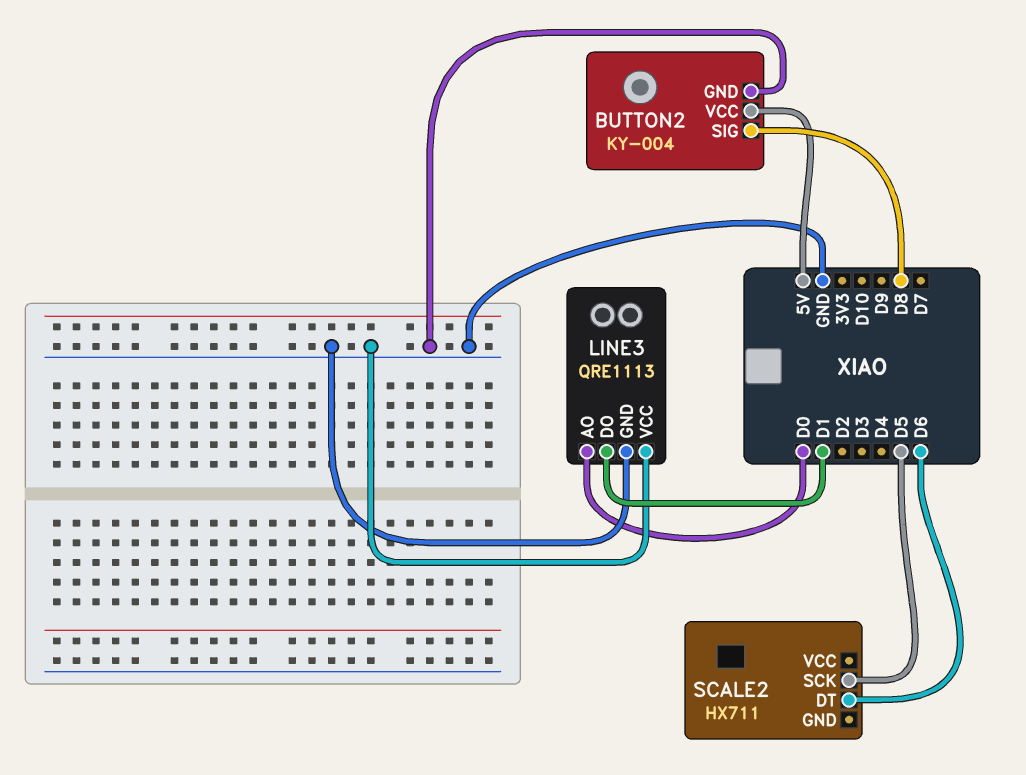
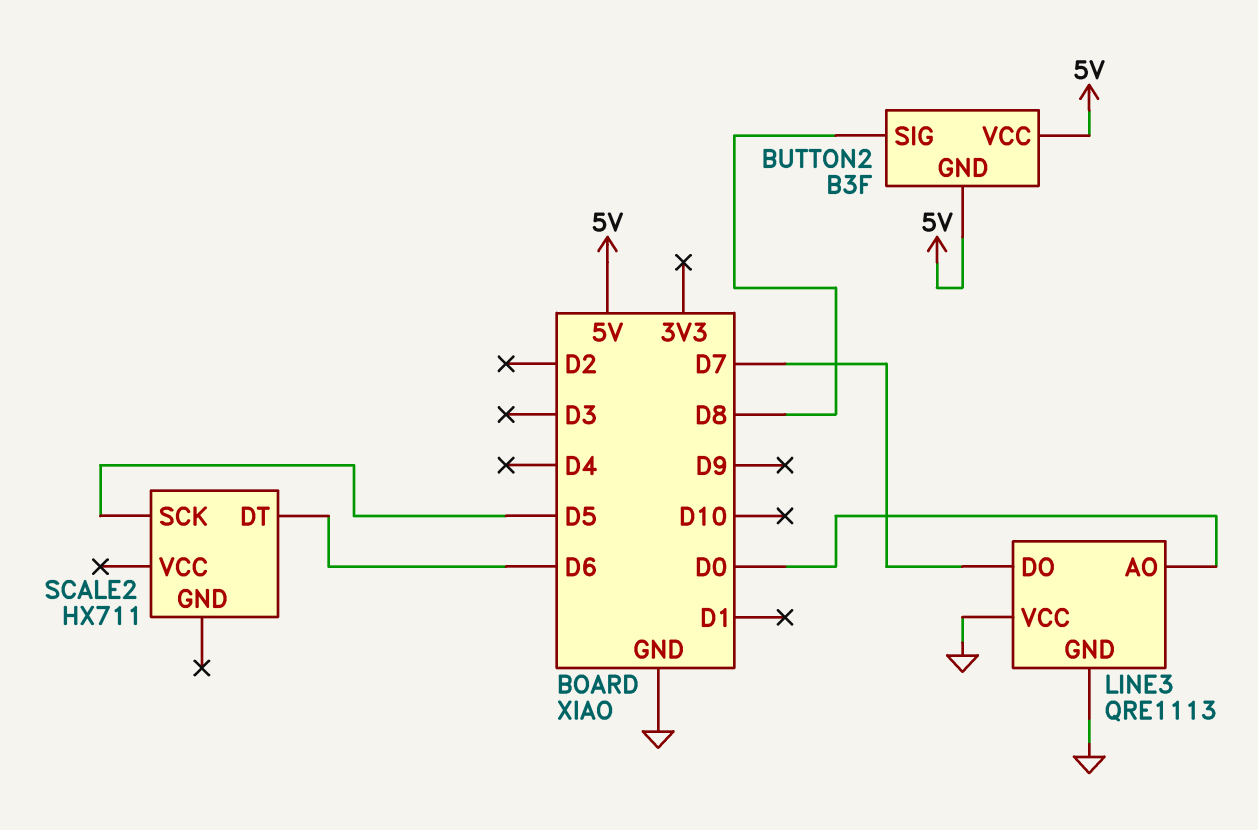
BUTTON2: KY-004 -> B3F
BUTTON2 pin GND: GND -> 5V
LINE3 pin DO: D1 -> D7

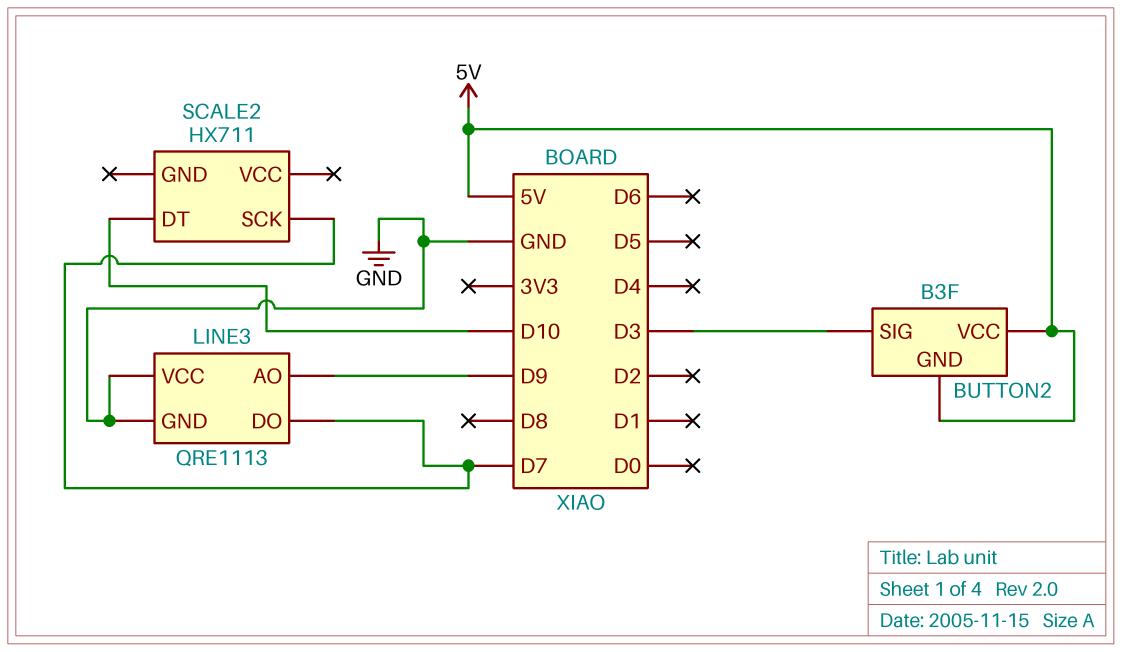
BUTTON2 pin SIG: D8 -> D3
LINE3 pin AO: D0 -> D9
SCALE2 pin DT: D6 -> D10
SCALE2 pin SCK: D5 -> D7

